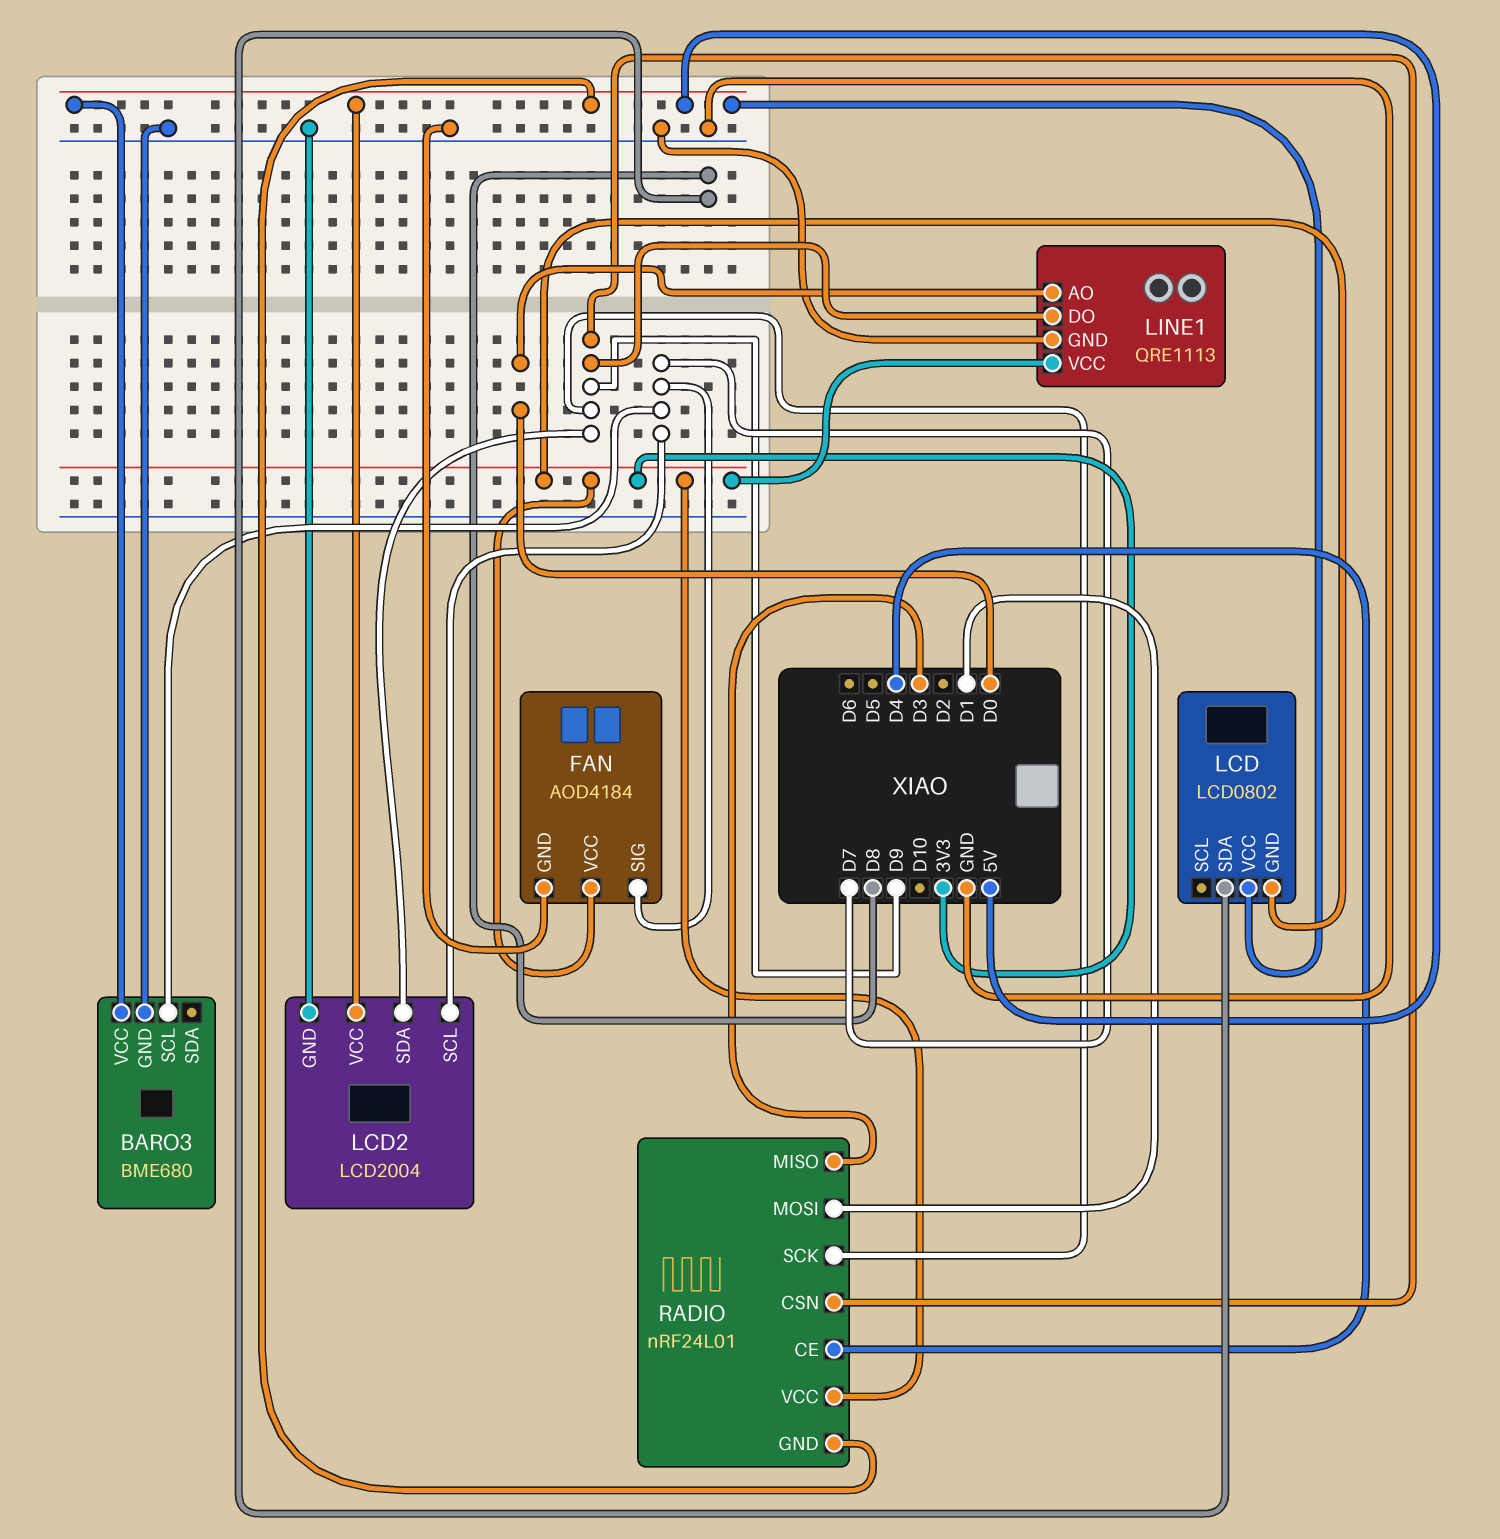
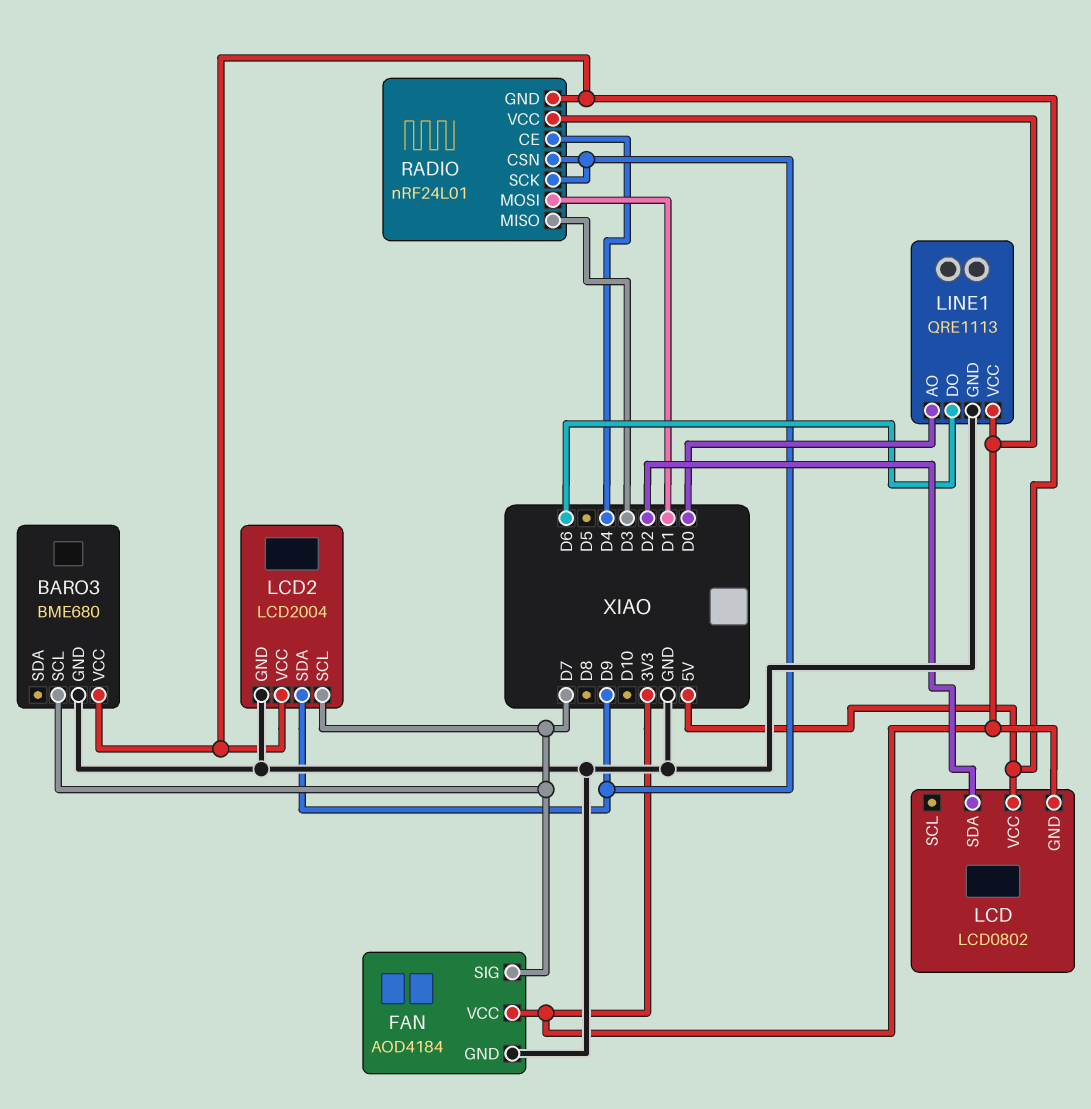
LCD pin SDA: D8 -> D2
LINE1 pin DO: D9 -> D6

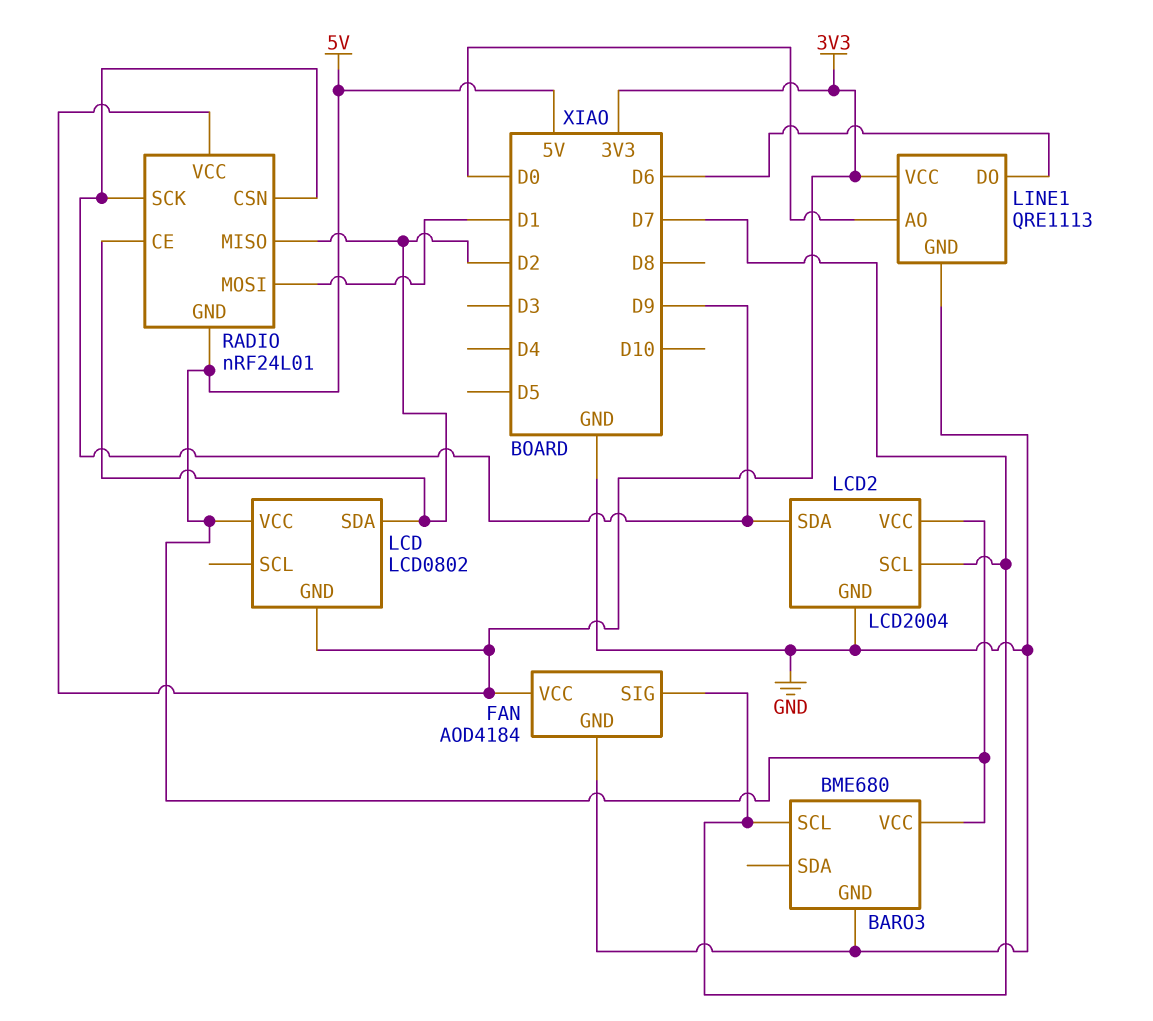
RADIO pin CE: D4 -> D2
RADIO pin MISO: D3 -> D2

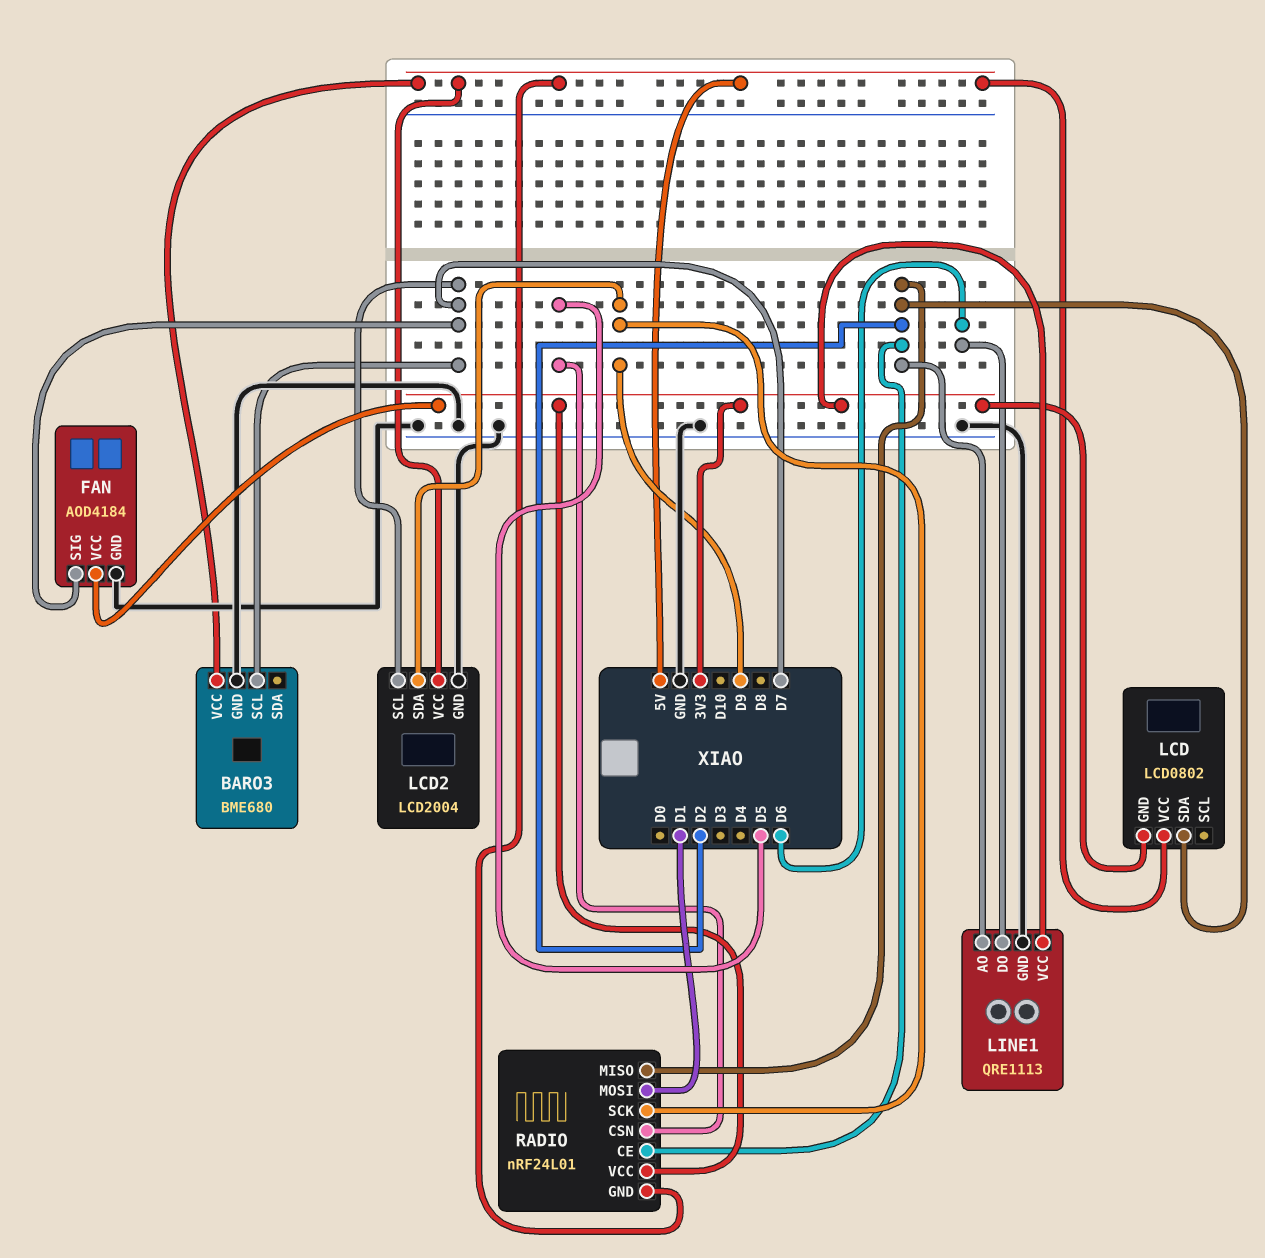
LINE1 pin AO: D0 -> D2
RADIO pin CSN: D9 -> D5

